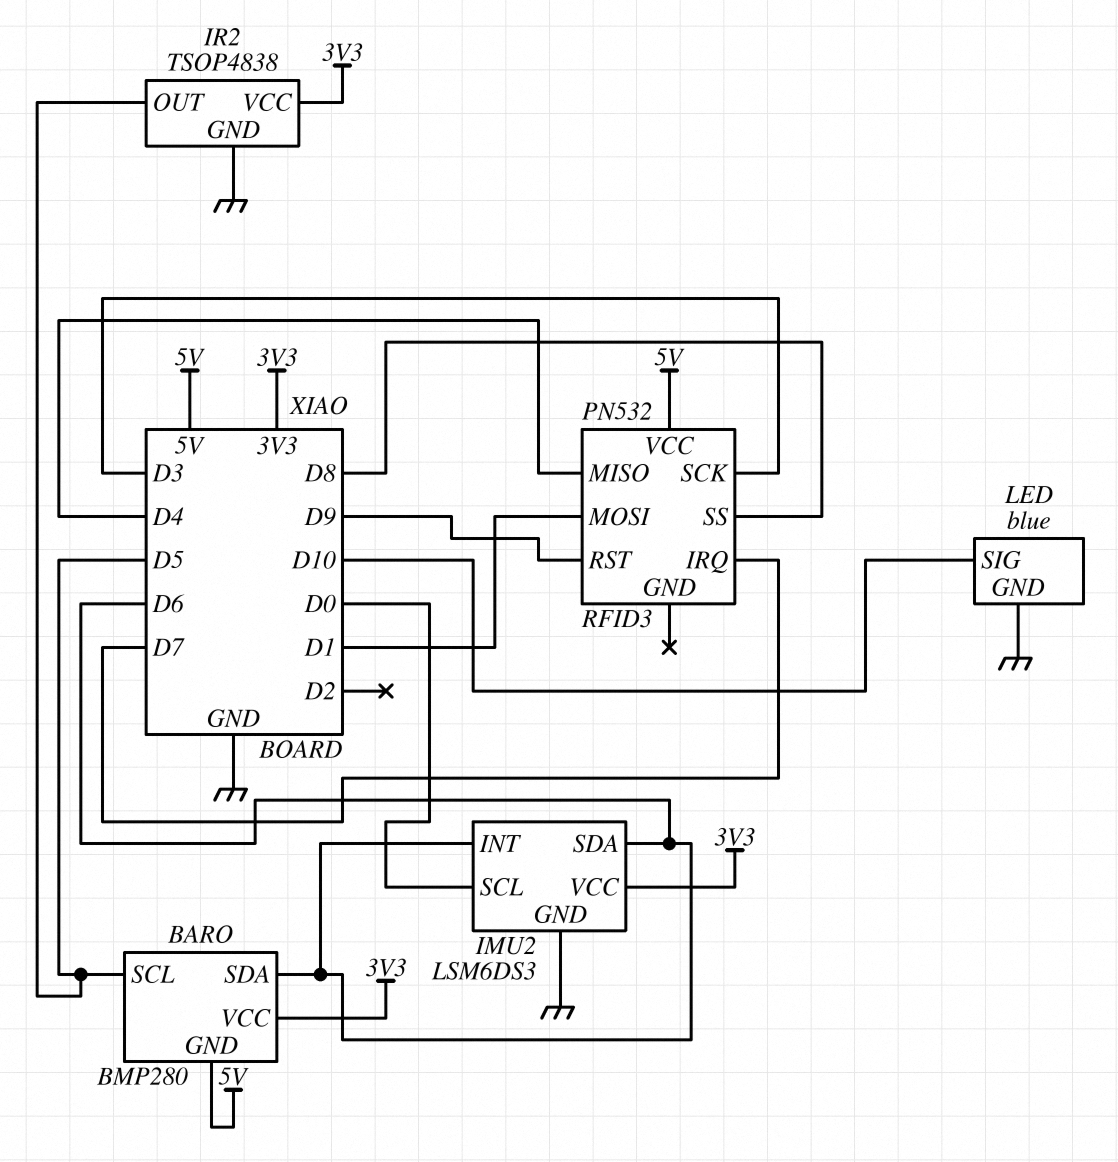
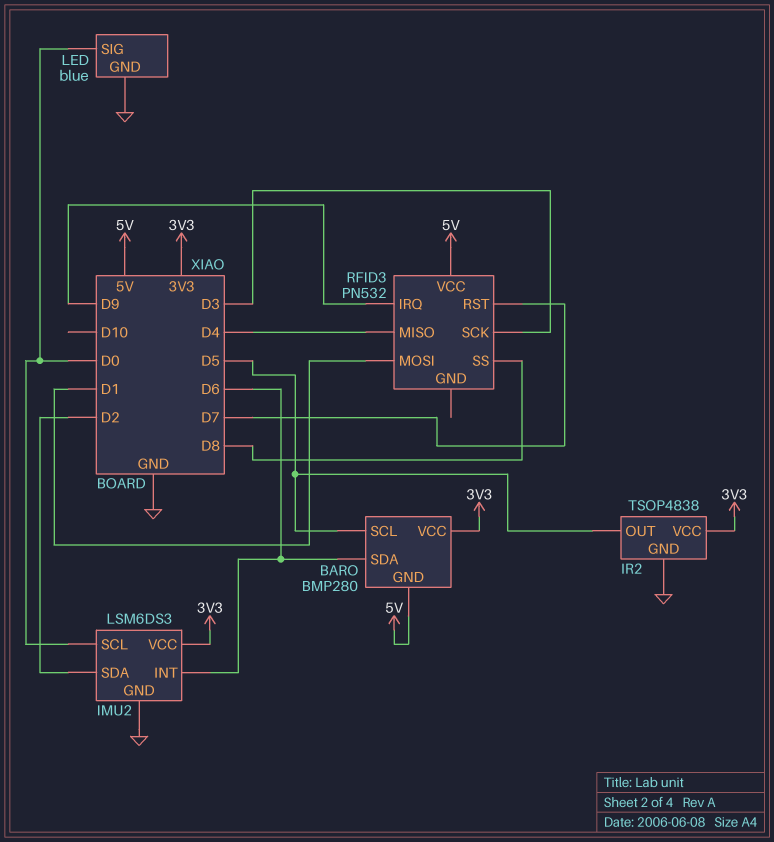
IMU2 pin SDA: D6 -> D2
LED pin SIG: D10 -> D0
RFID3 pin IRQ: D7 -> D9
RFID3 pin RST: D9 -> D7

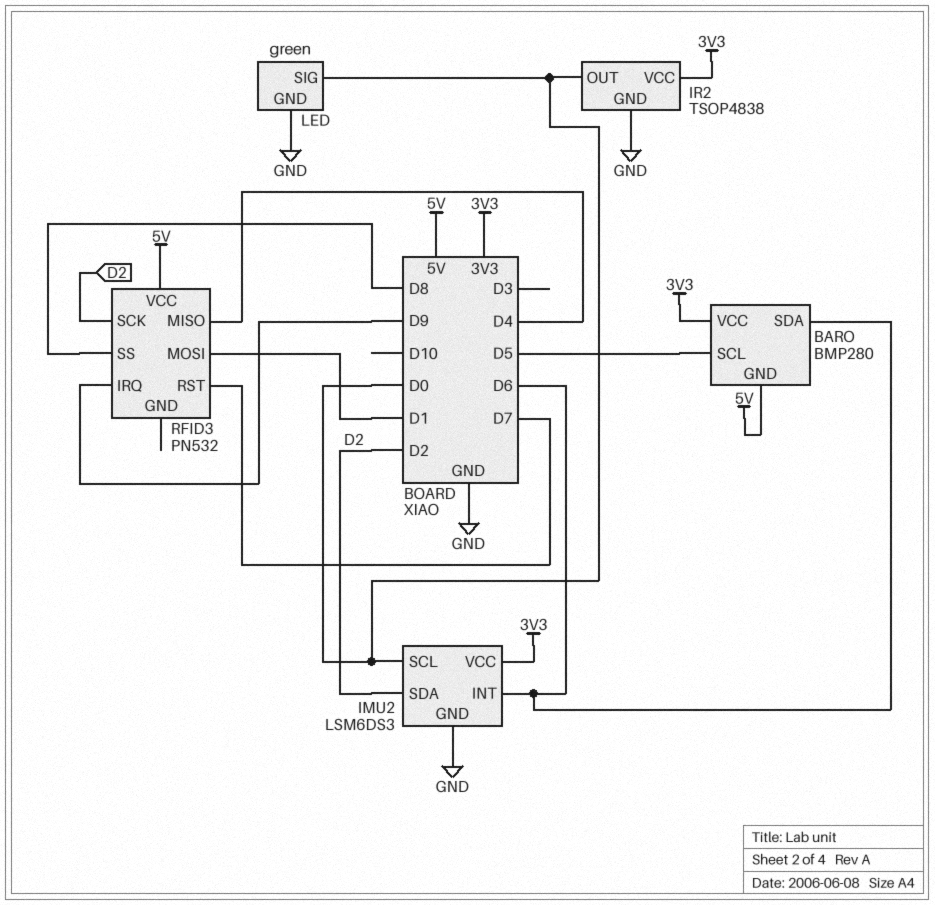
IR2 pin OUT: D5 -> D0
LED: blue -> green
RFID3 pin SCK: D3 -> D2

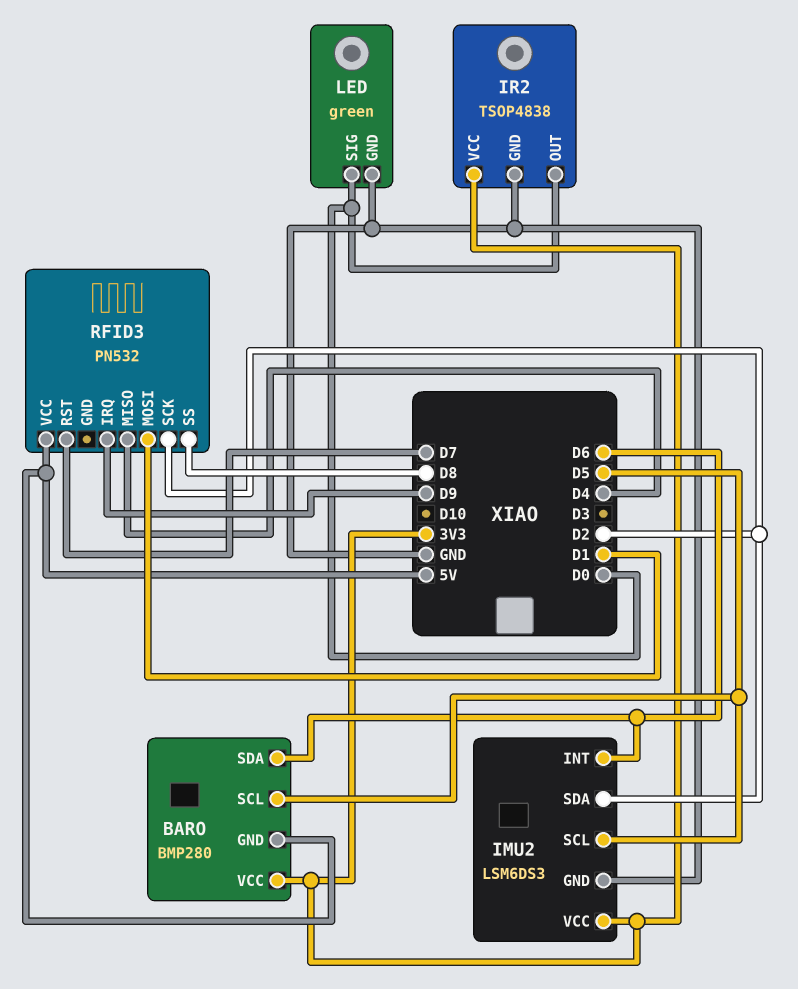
IMU2 pin SCL: D0 -> D5

